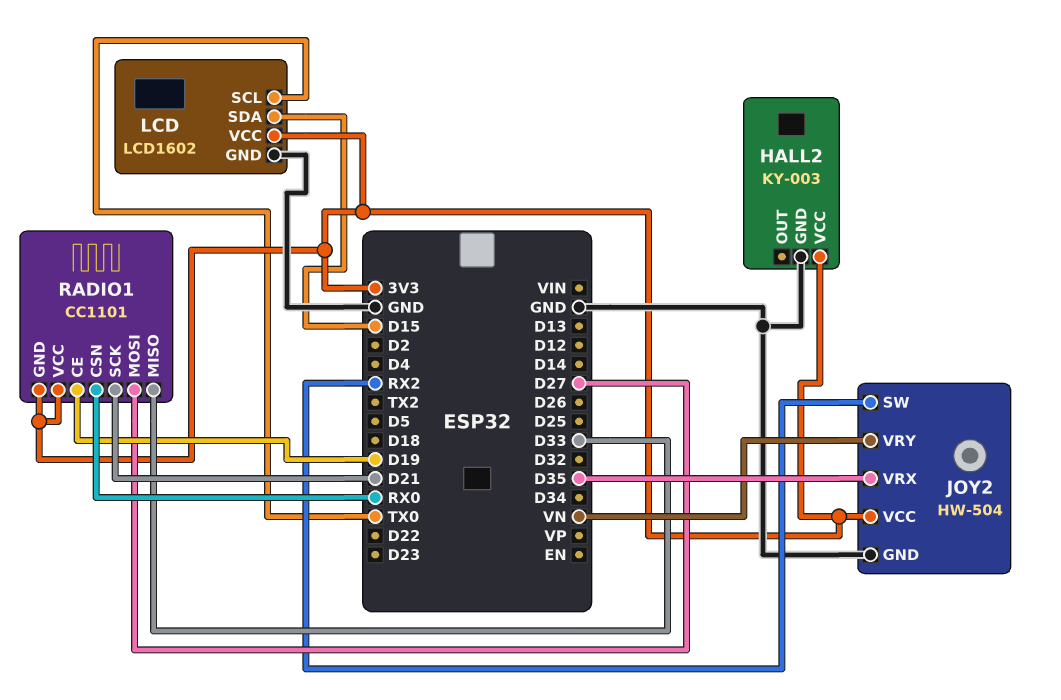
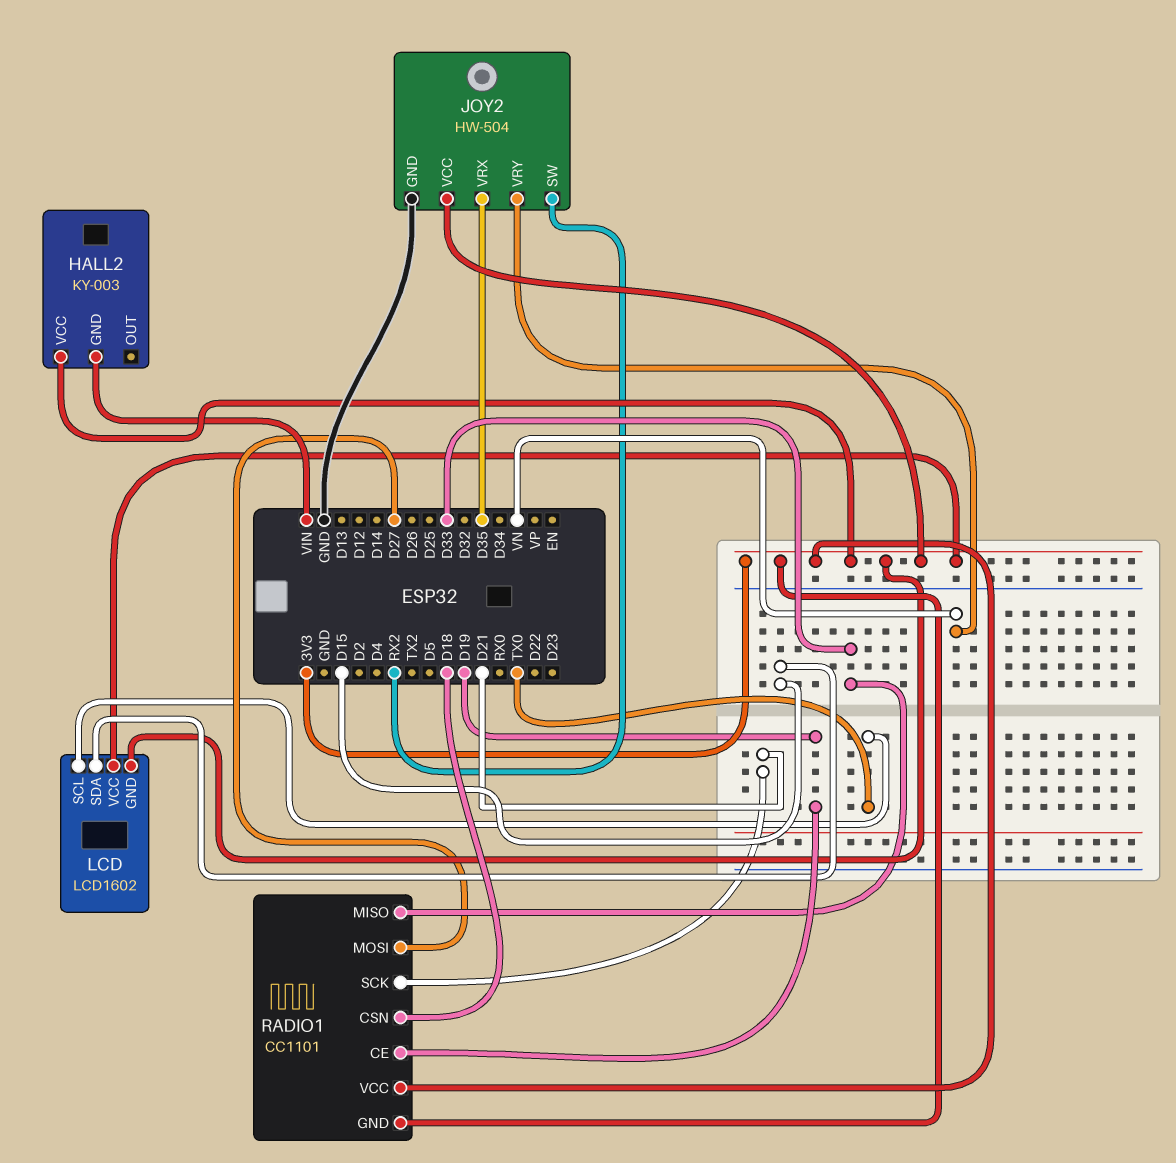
HALL2 pin GND: GND -> VIN
LCD pin GND: GND -> 3V3
RADIO1 pin CSN: RX0 -> D18

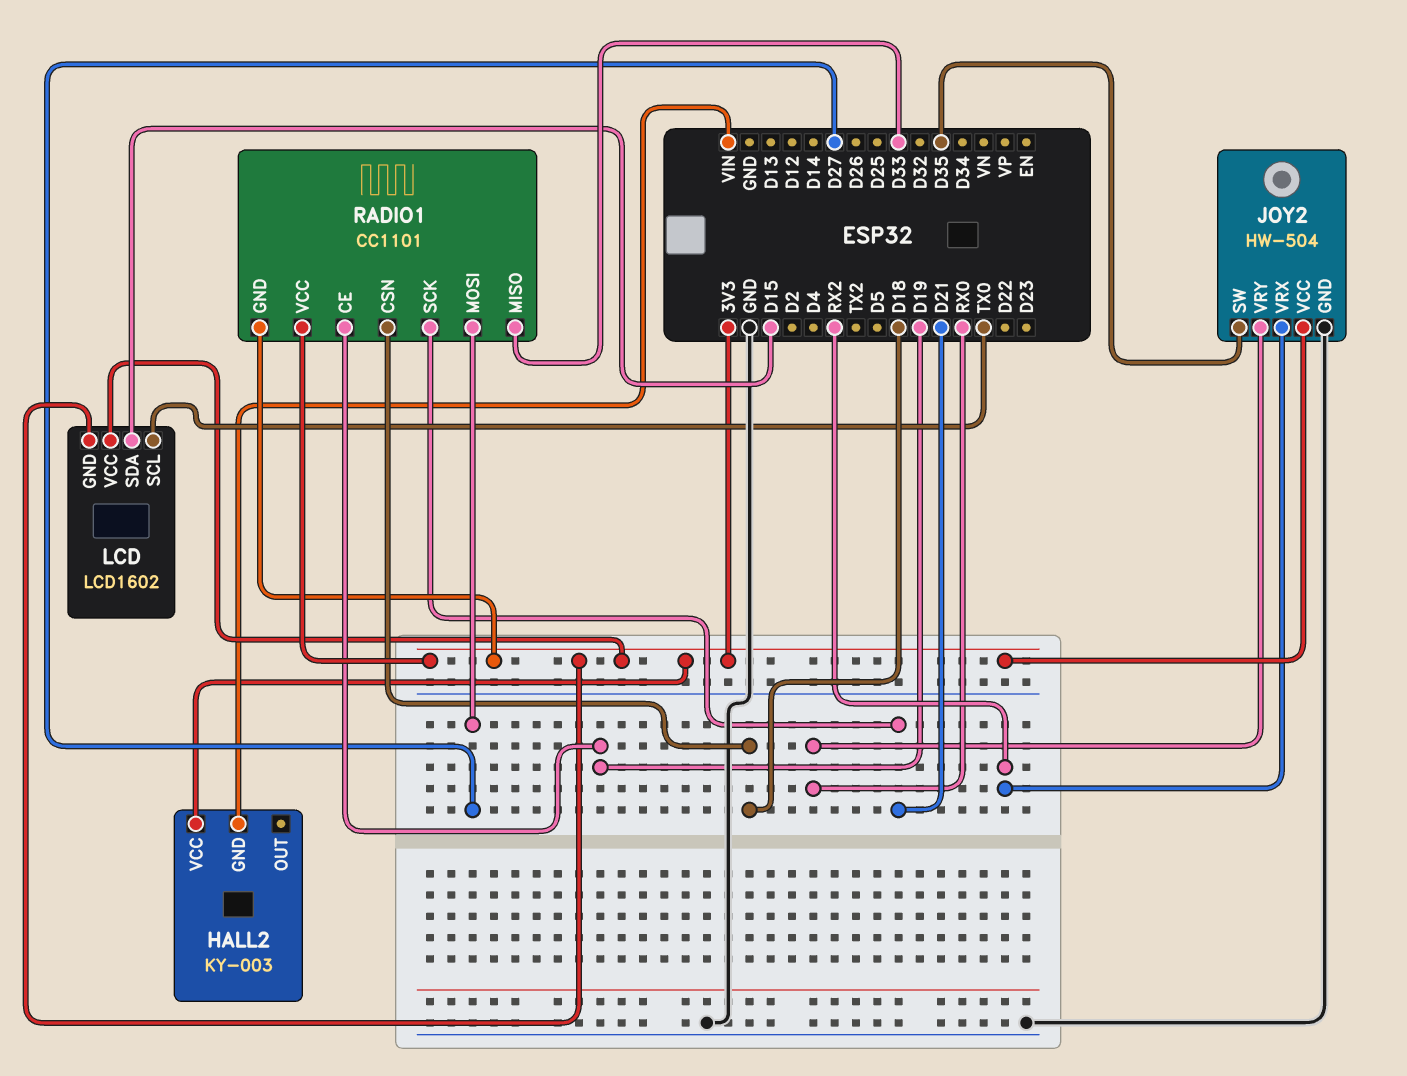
JOY2 pin SW: RX2 -> D35
JOY2 pin VRX: D35 -> RX2
JOY2 pin VRY: VN -> RX0

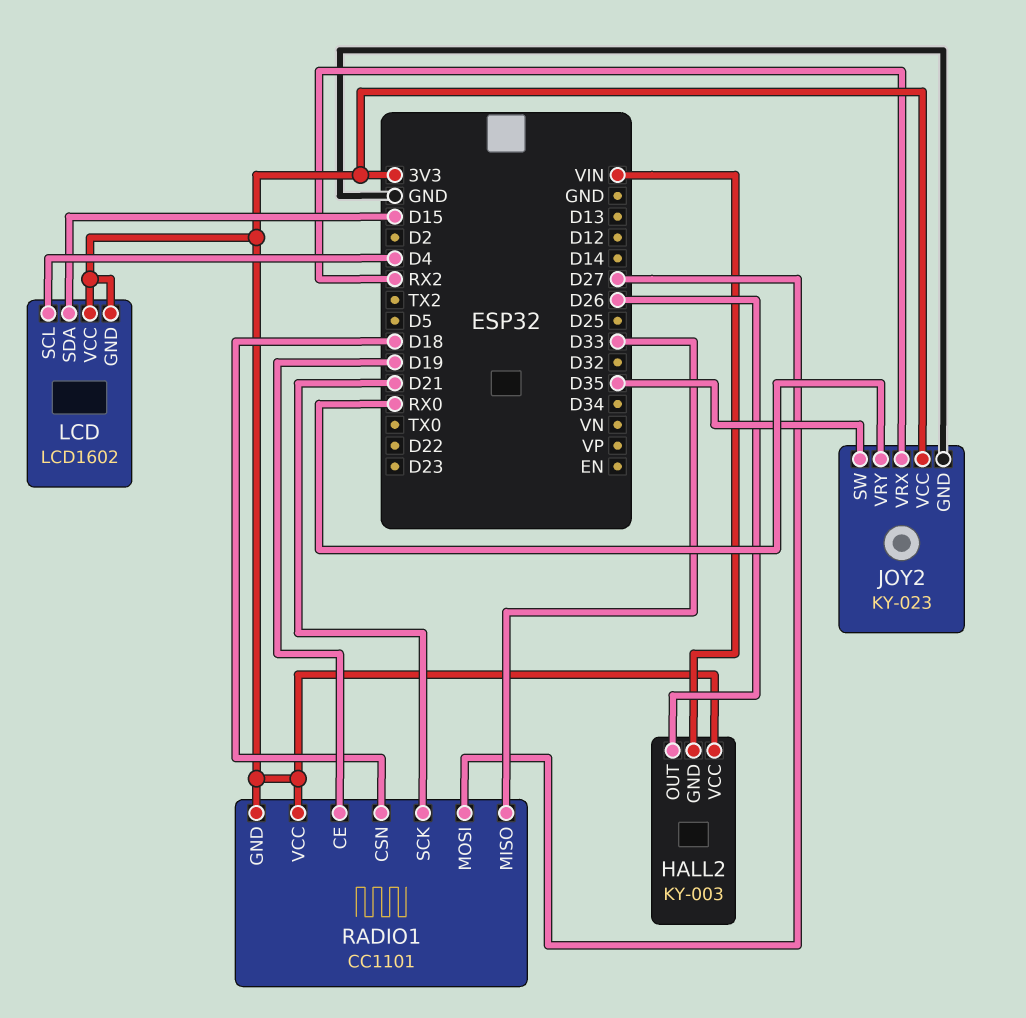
HALL2 pin OUT: none -> D26
JOY2: HW-504 -> KY-023
LCD pin SCL: TX0 -> D4

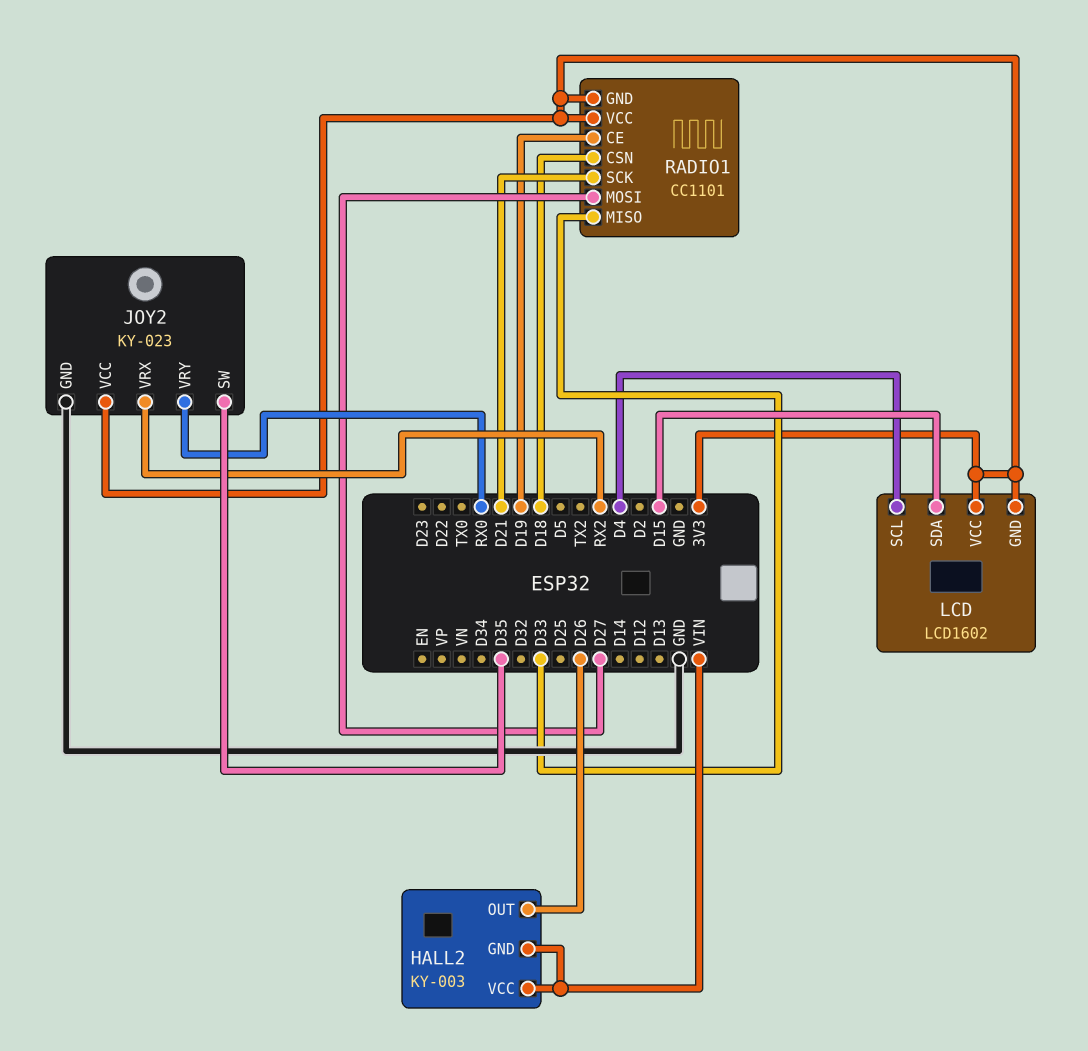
HALL2 pin VCC: 3V3 -> VIN

